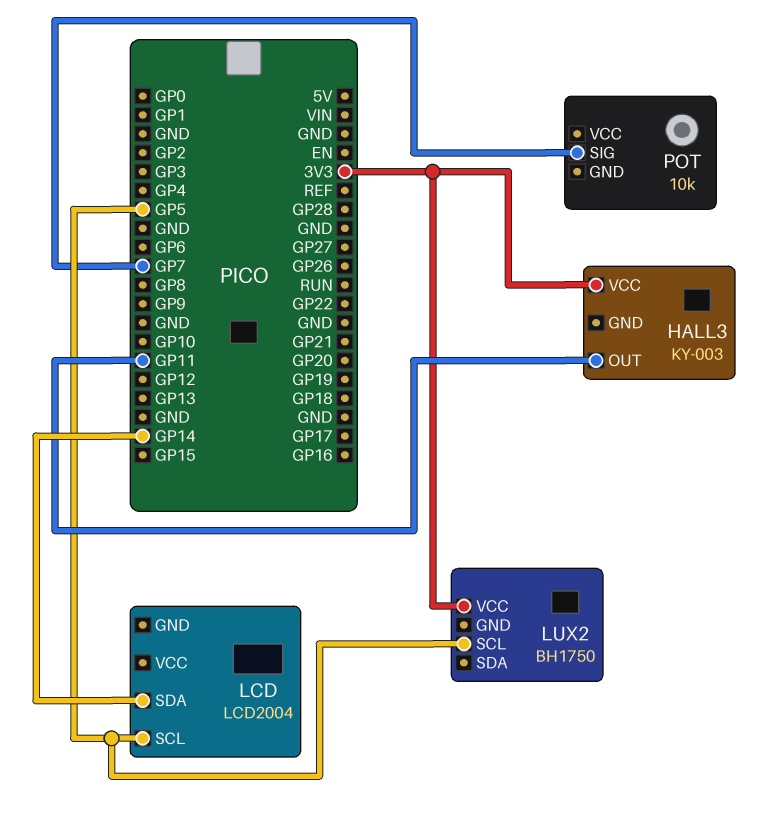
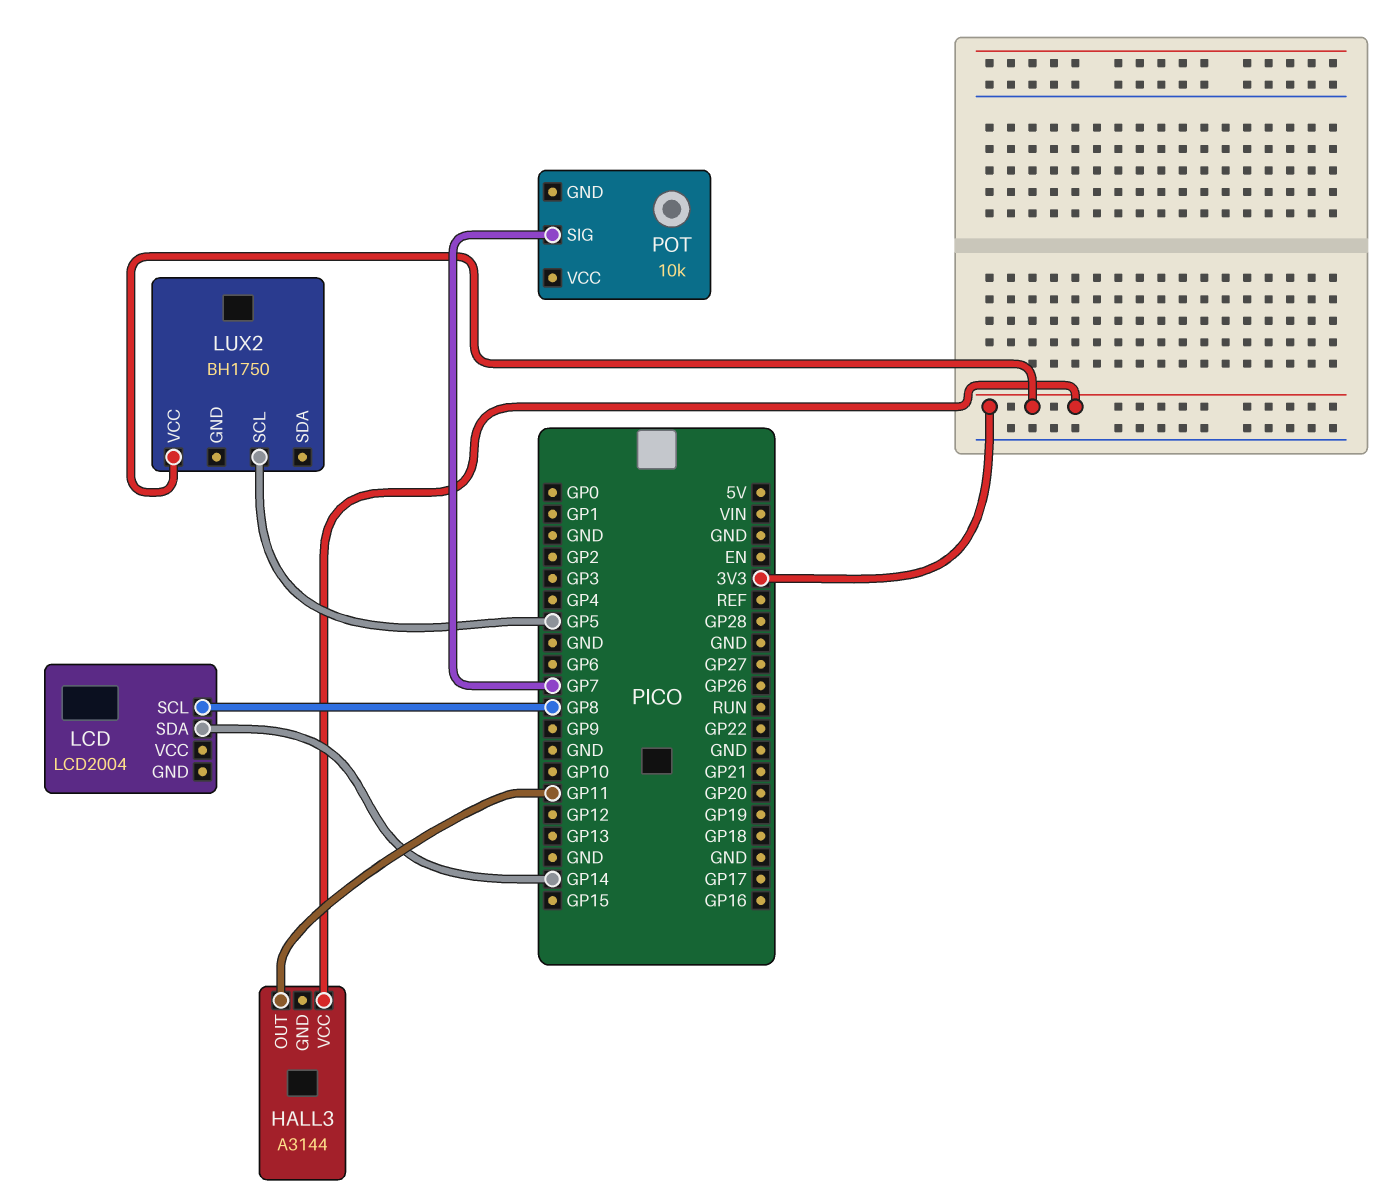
HALL3: KY-003 -> A3144
LCD pin SCL: GP5 -> GP8

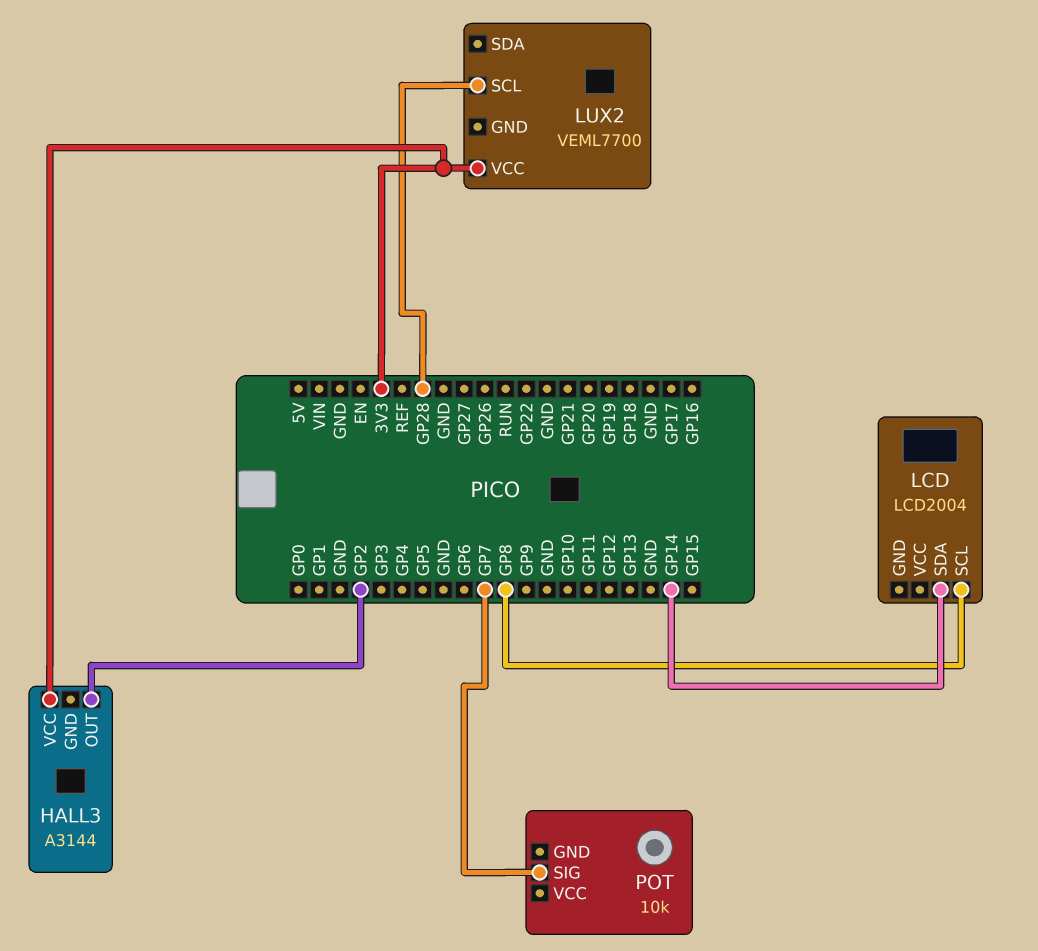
HALL3 pin OUT: GP11 -> GP2
LUX2: BH1750 -> VEML7700
LUX2 pin SCL: GP5 -> GP28

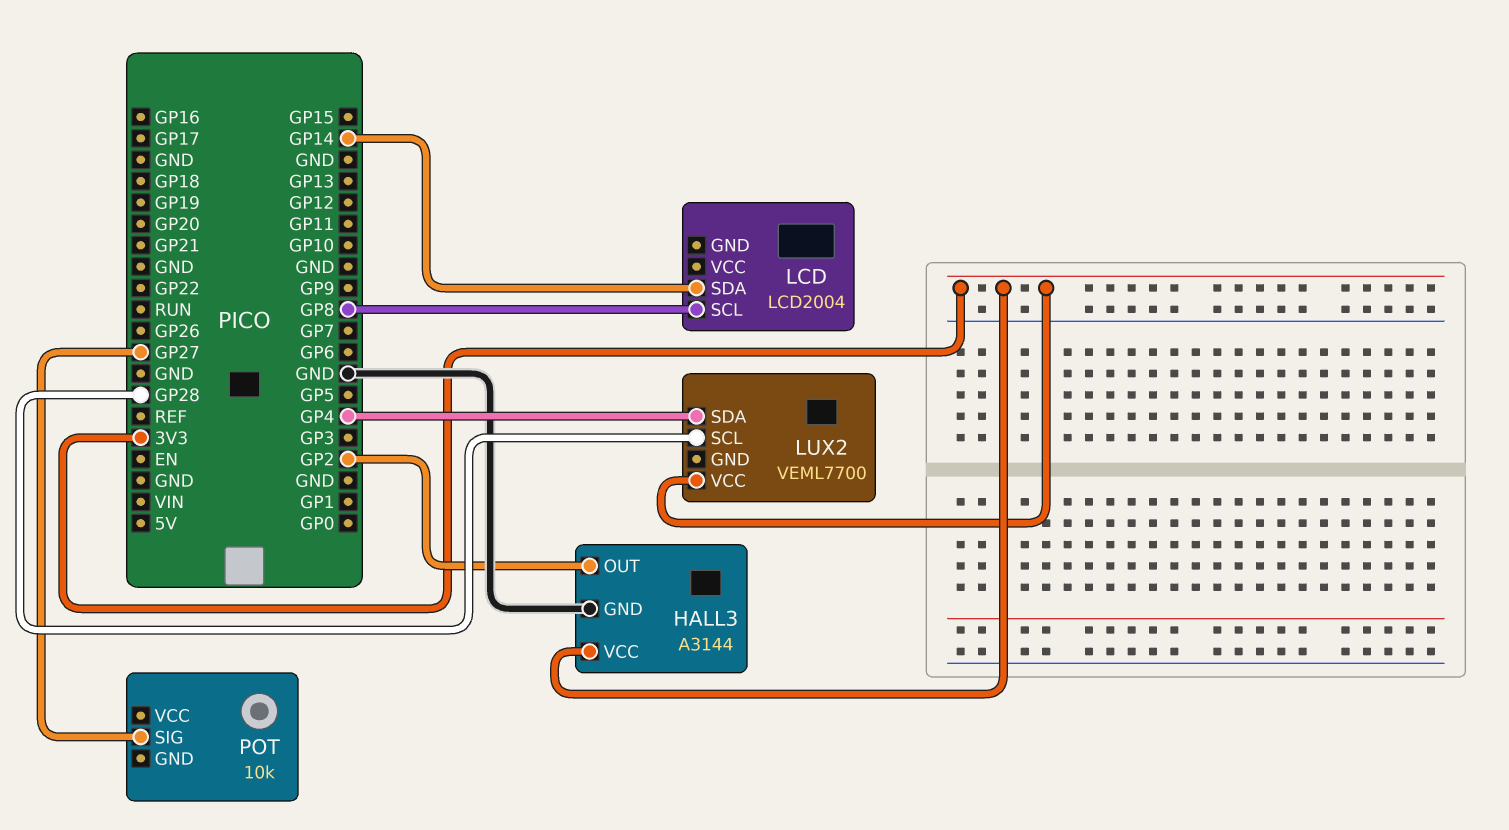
HALL3 pin GND: none -> GND
LUX2 pin SDA: none -> GP4
POT pin SIG: GP7 -> GP27

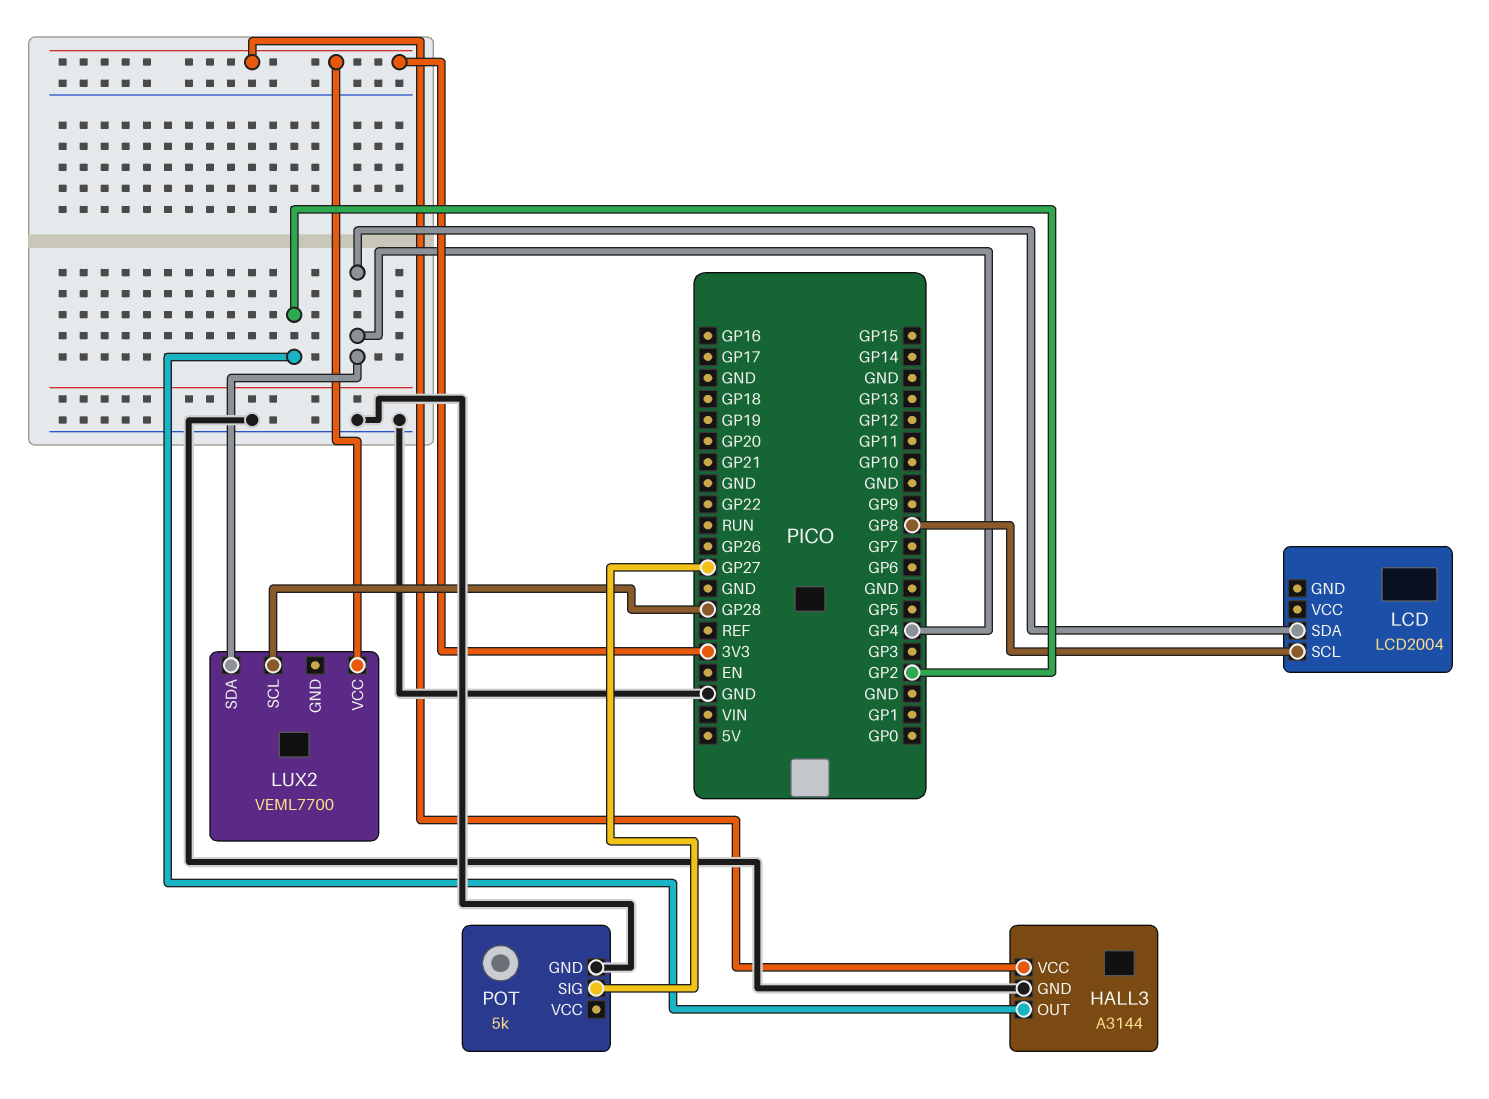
LCD pin SDA: GP14 -> GP4
POT: 10k -> 5k
POT pin GND: none -> GND

